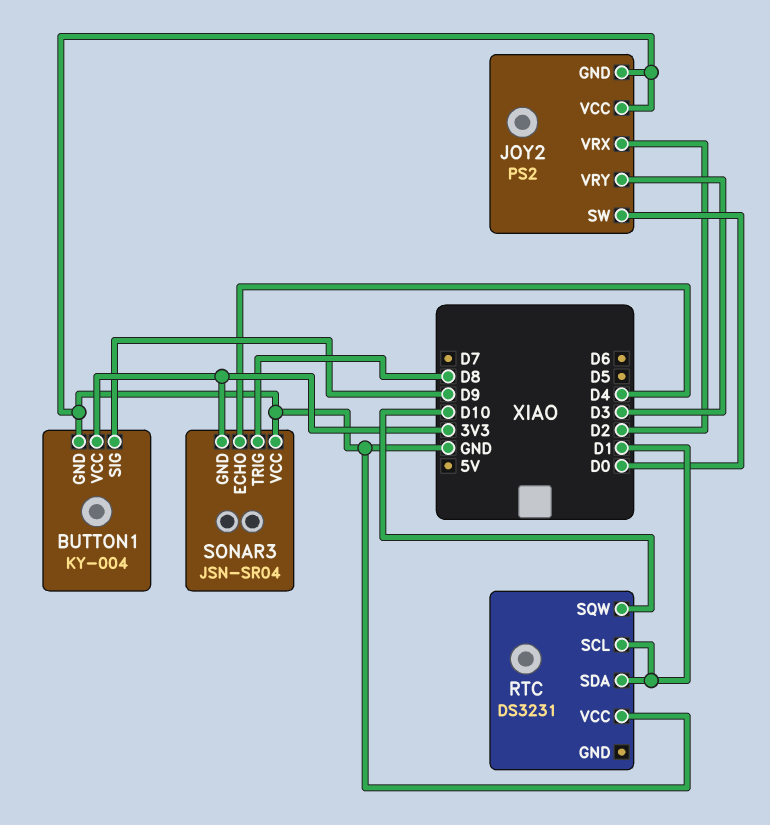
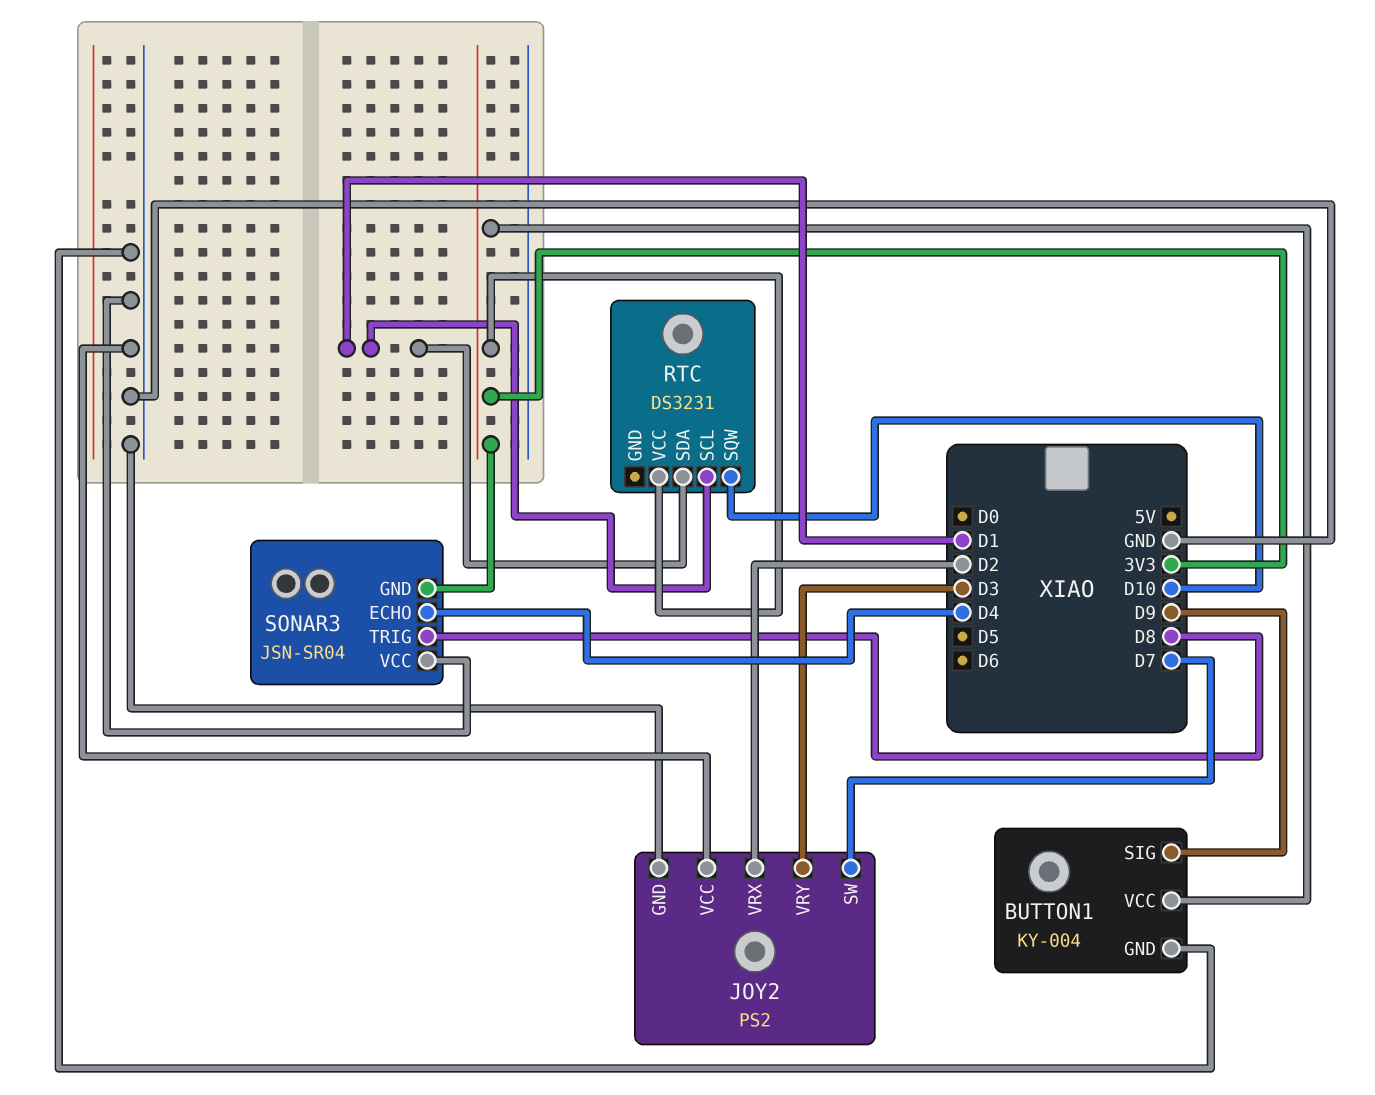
JOY2 pin SW: D0 -> D7
RTC pin VCC: GND -> 3V3

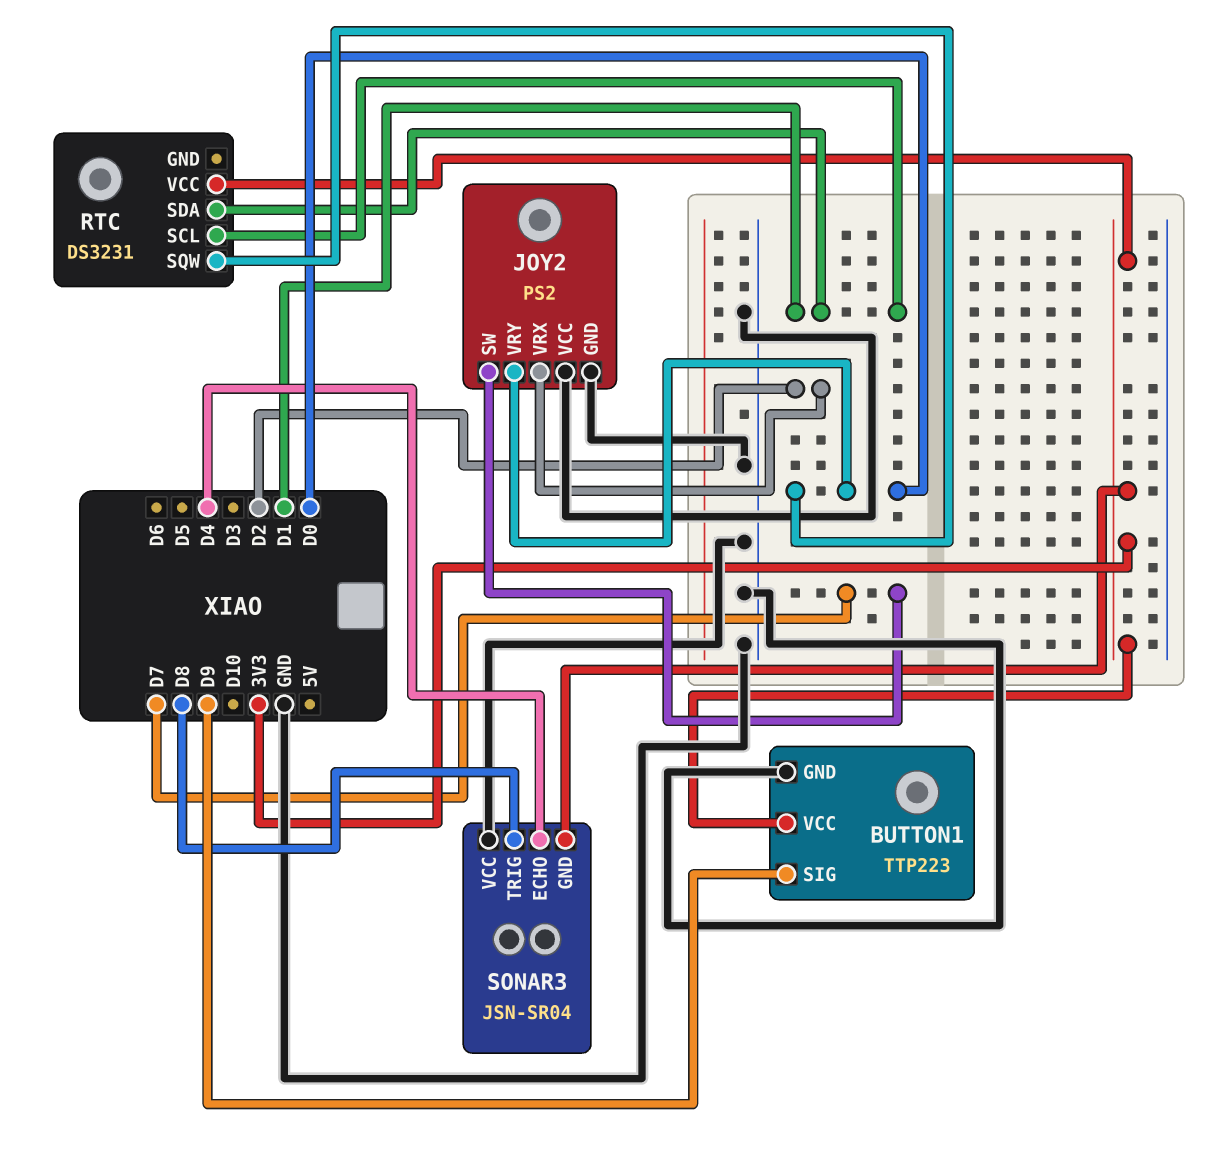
BUTTON1: KY-004 -> TTP223
JOY2 pin VRY: D3 -> D0
RTC pin SQW: D10 -> D0

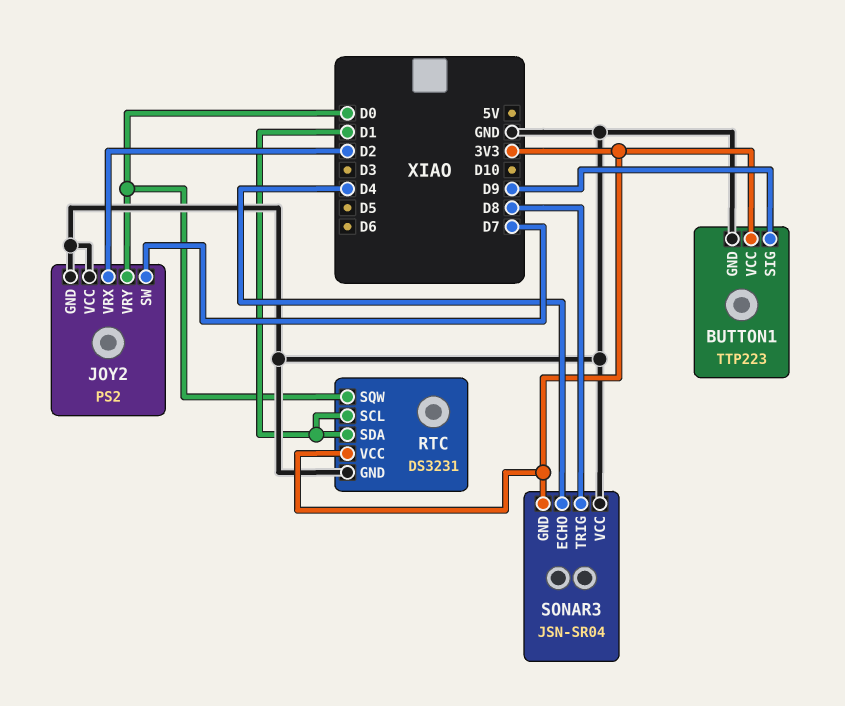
RTC pin GND: none -> GND

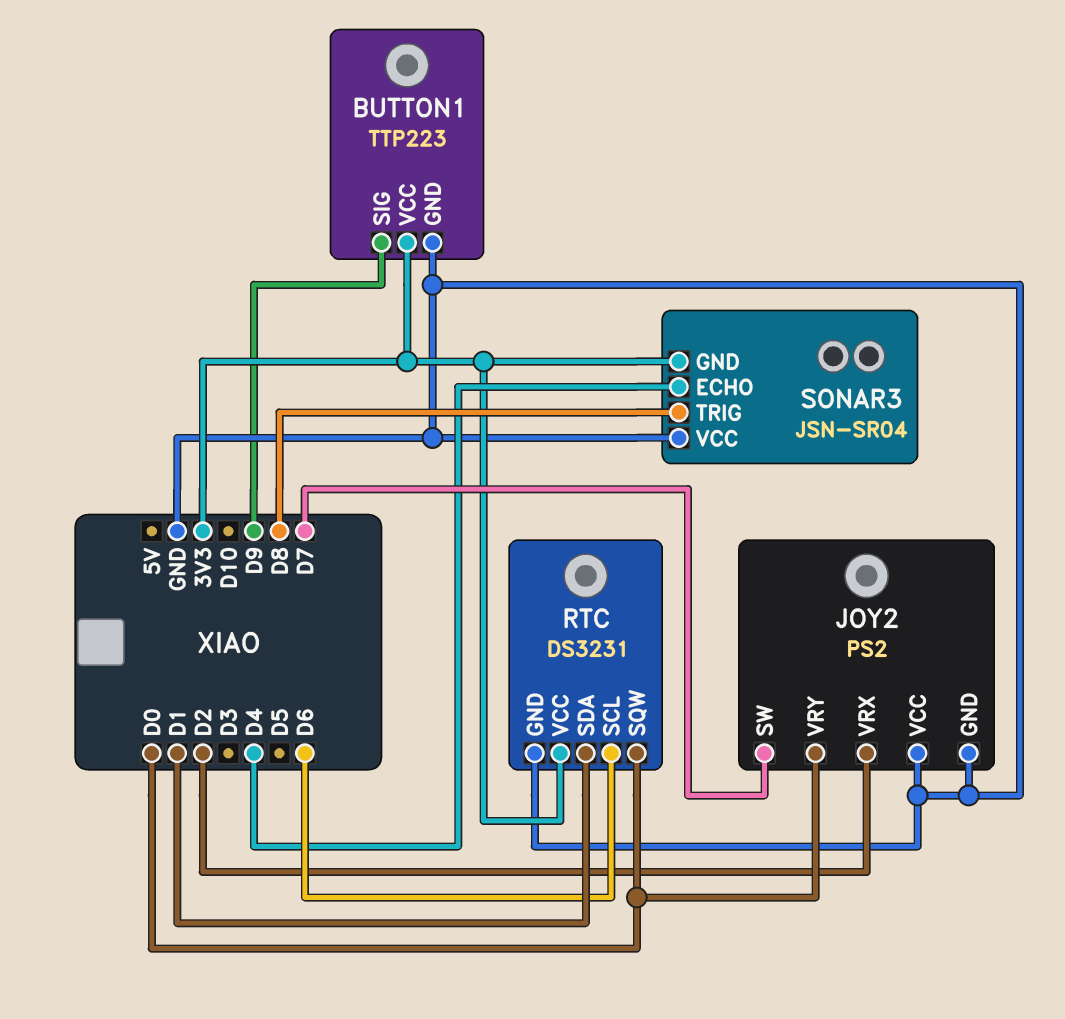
RTC pin SCL: D1 -> D6

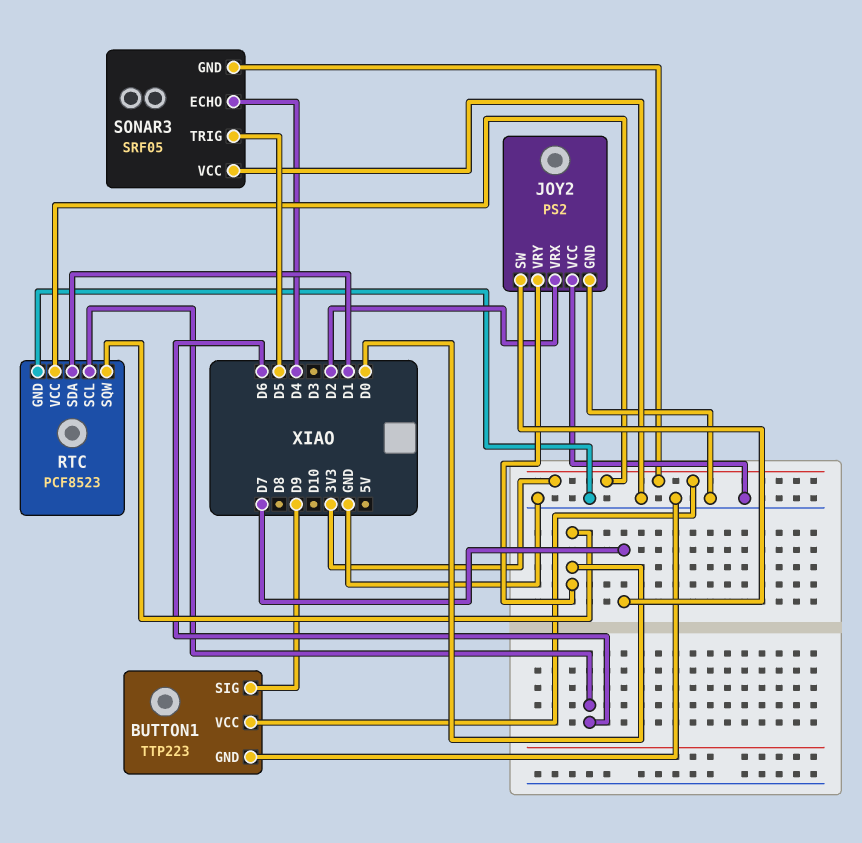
RTC: DS3231 -> PCF8523
SONAR3: JSN-SR04 -> SRF05
SONAR3 pin TRIG: D8 -> D5

